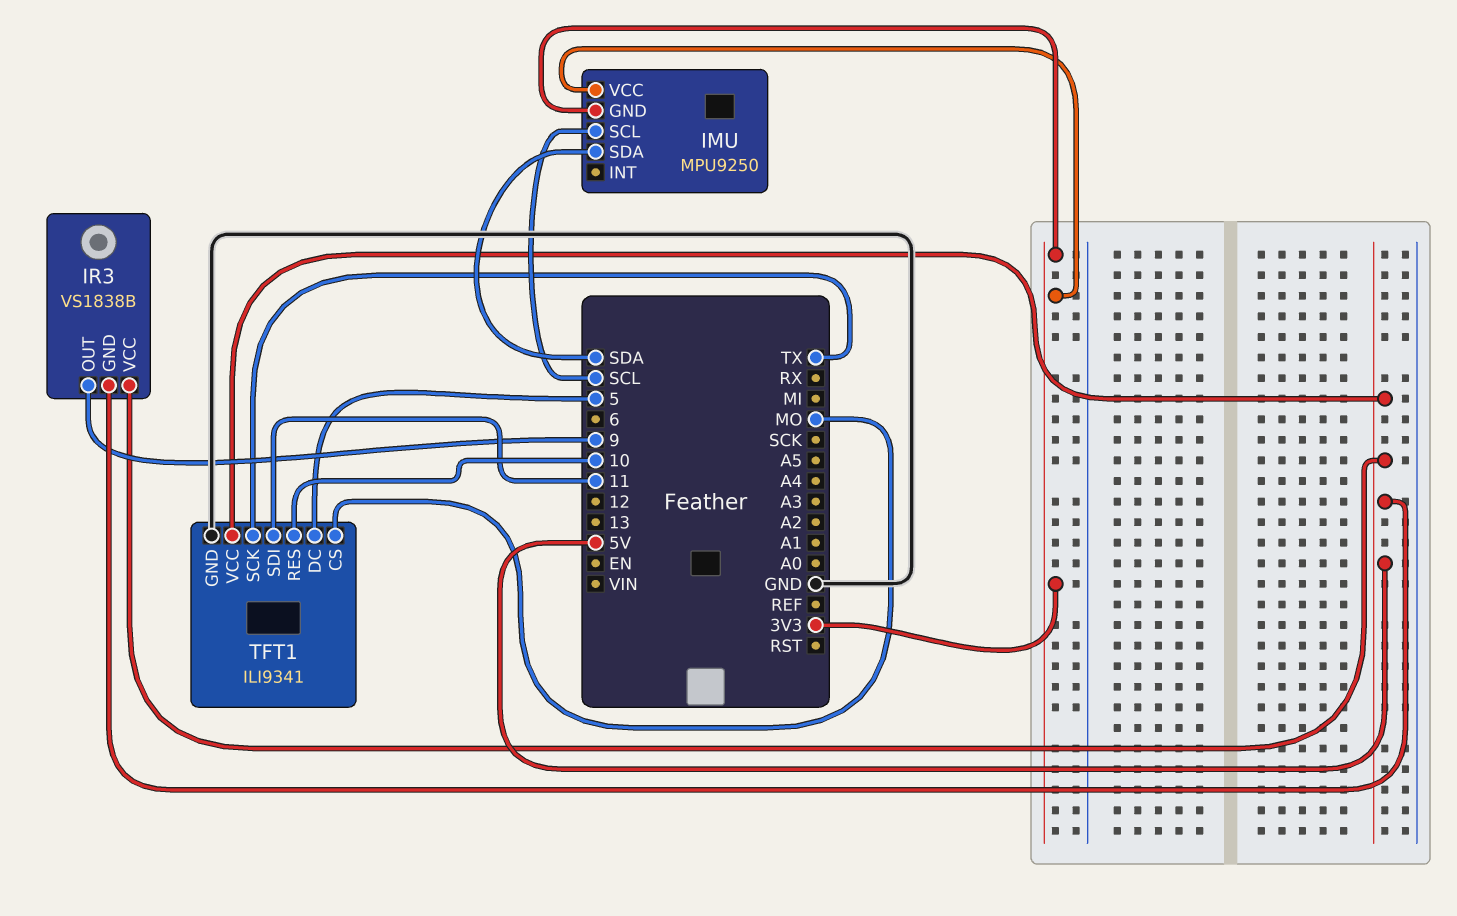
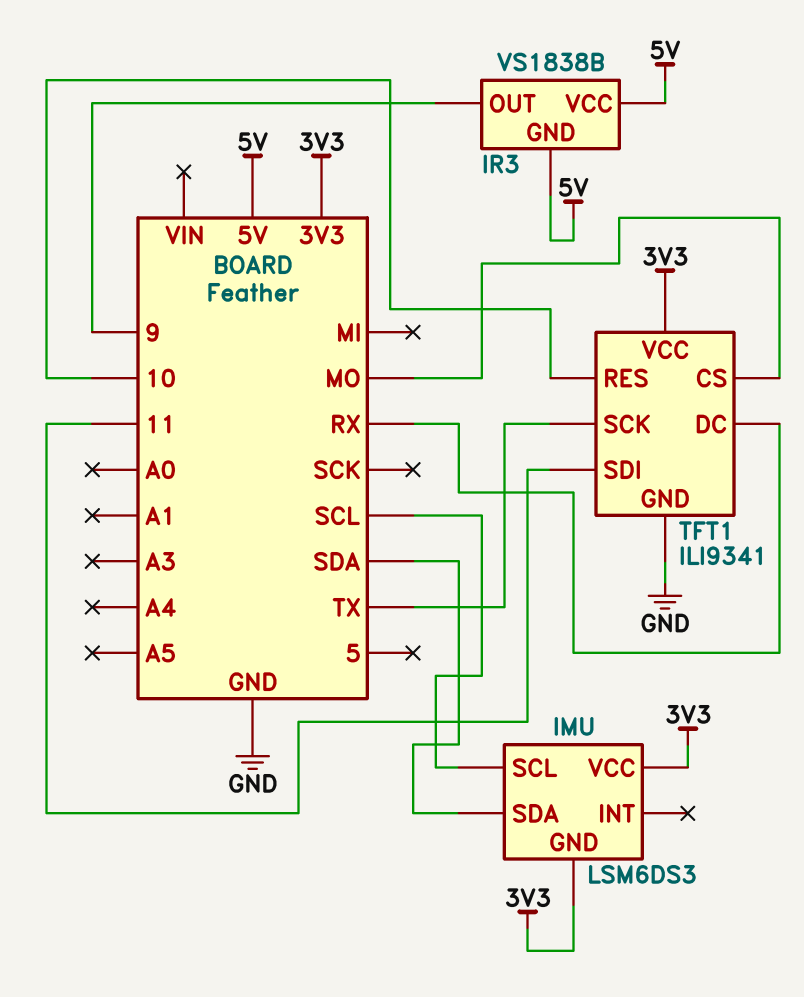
IMU: MPU9250 -> LSM6DS3
TFT1 pin DC: 5 -> RX
TFT1 pin VCC: 5V -> 3V3

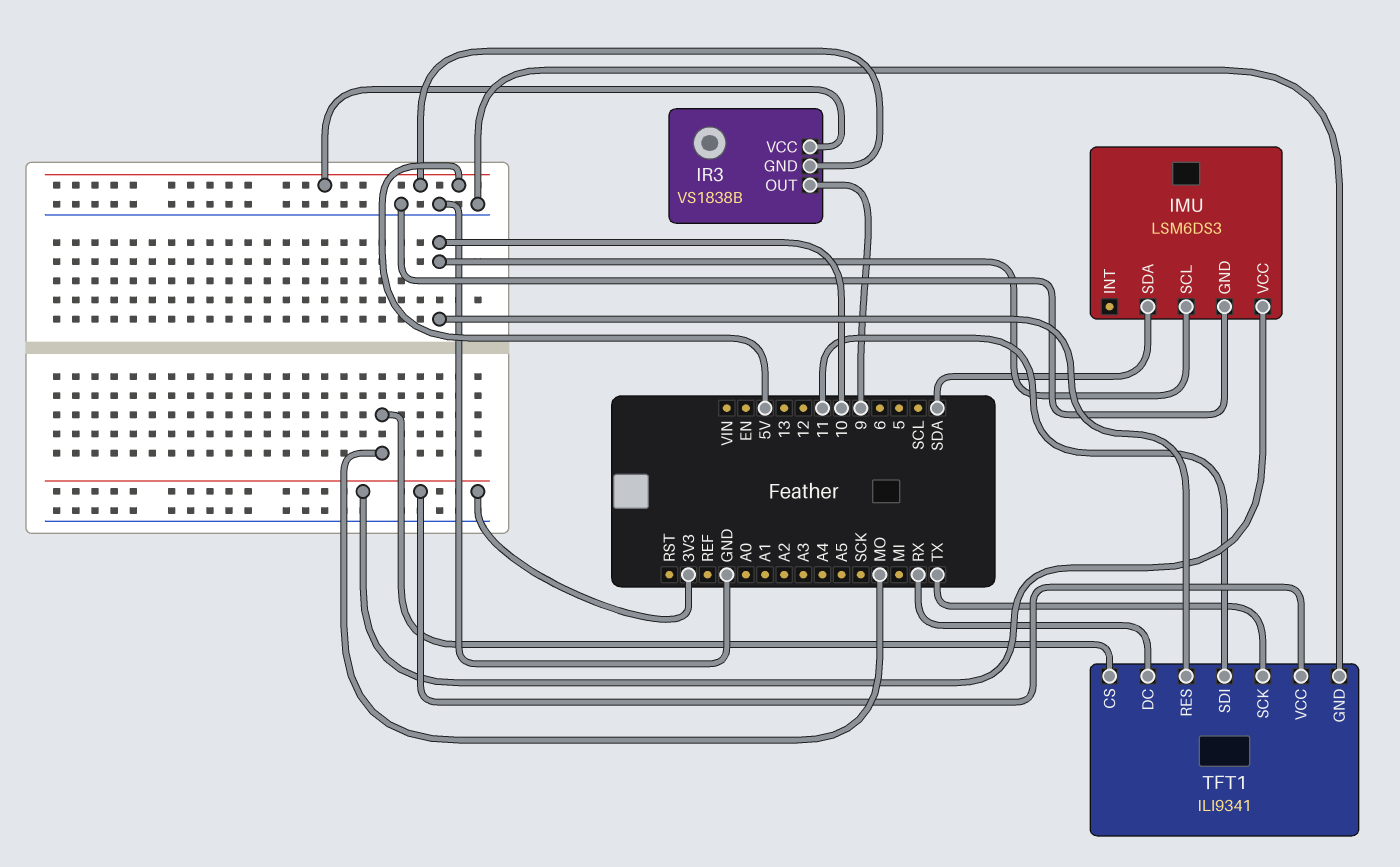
IMU pin GND: 3V3 -> GND
IMU pin SCL: SCL -> 10

